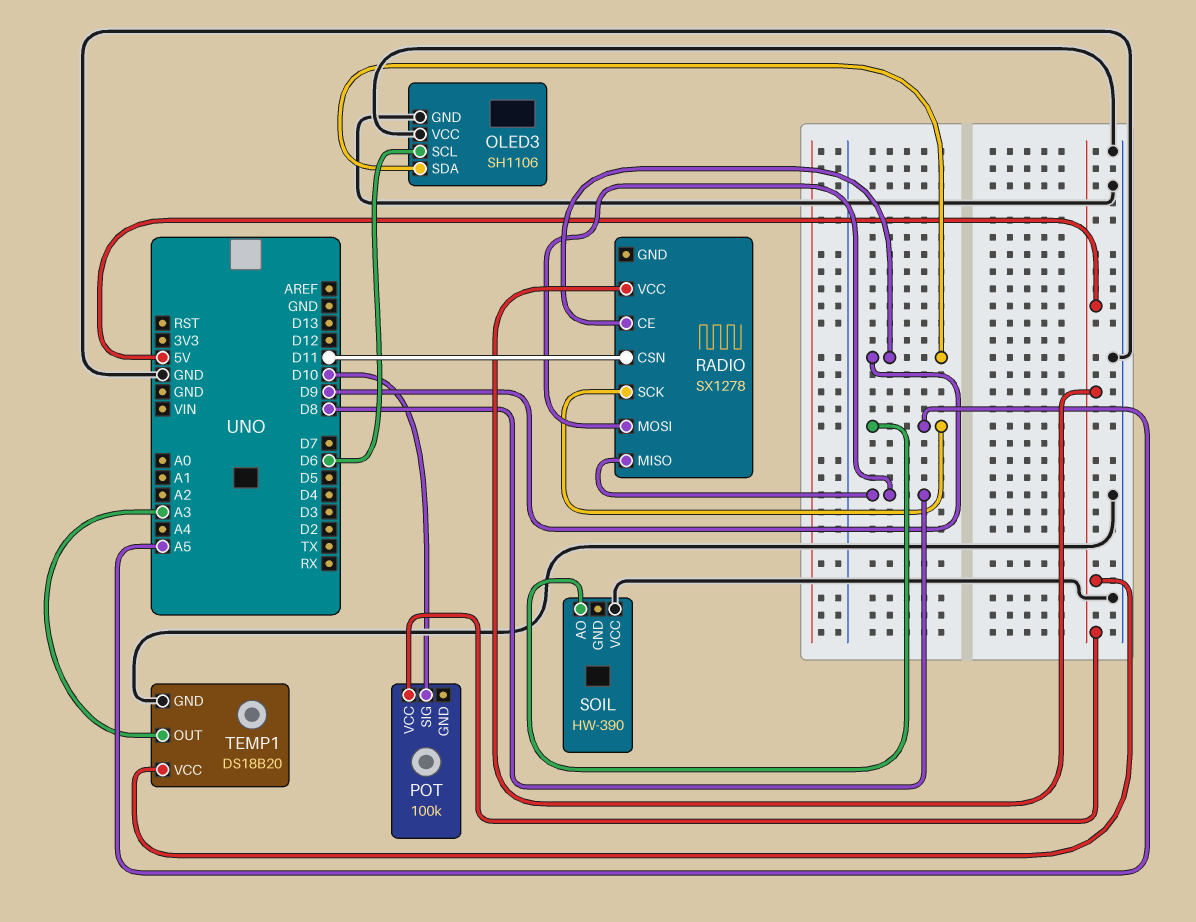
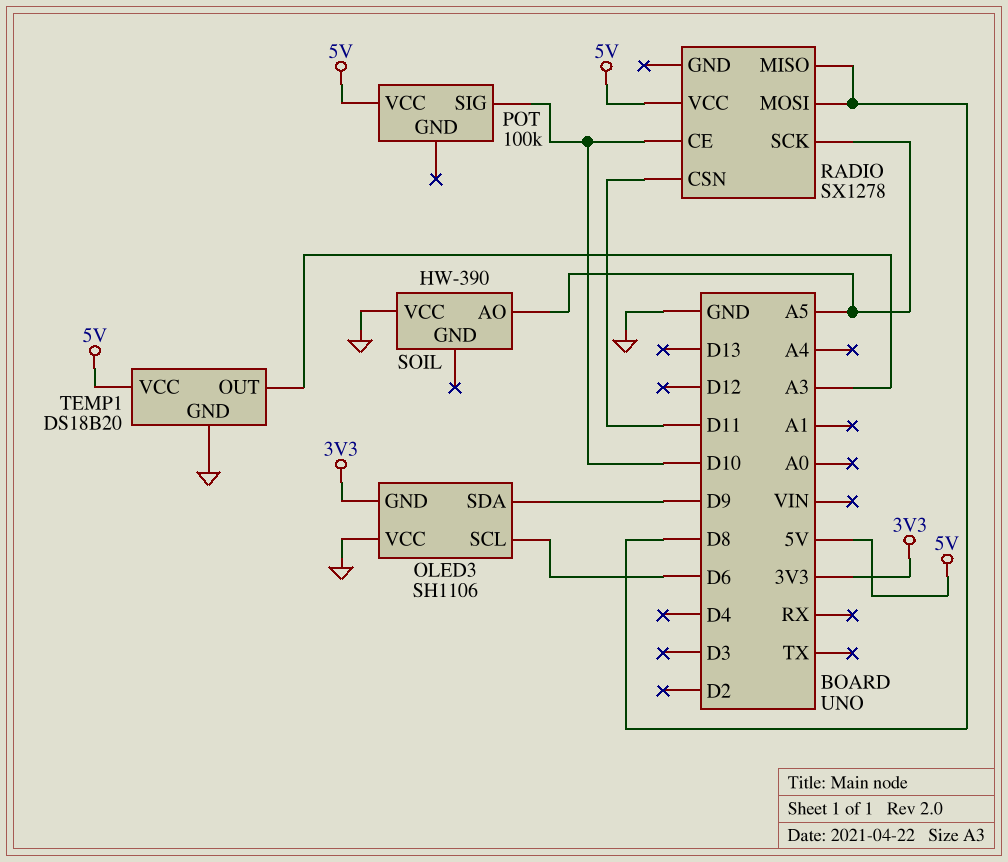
OLED3 pin GND: GND -> 3V3
RADIO pin CE: D9 -> D10

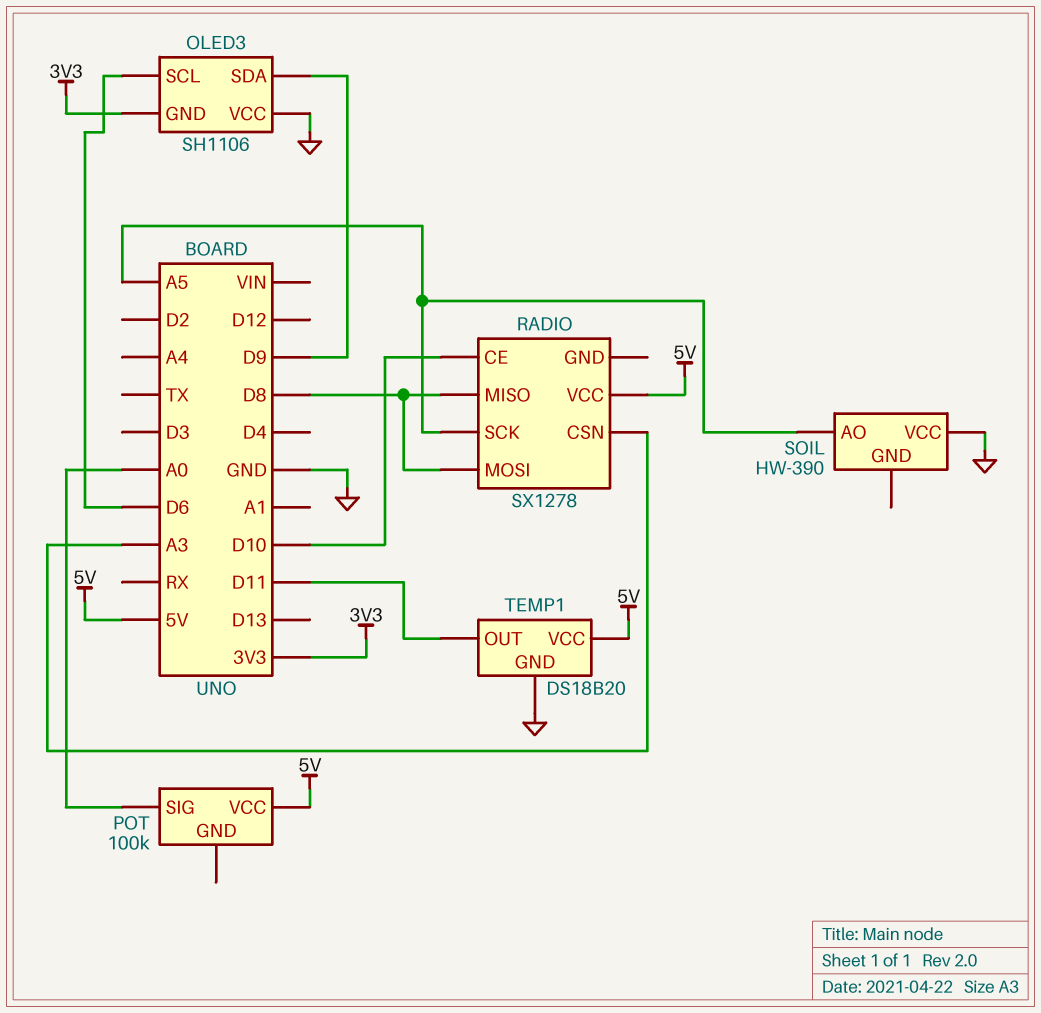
POT pin SIG: D10 -> A0
RADIO pin CSN: D11 -> A3
TEMP1 pin OUT: A3 -> D11

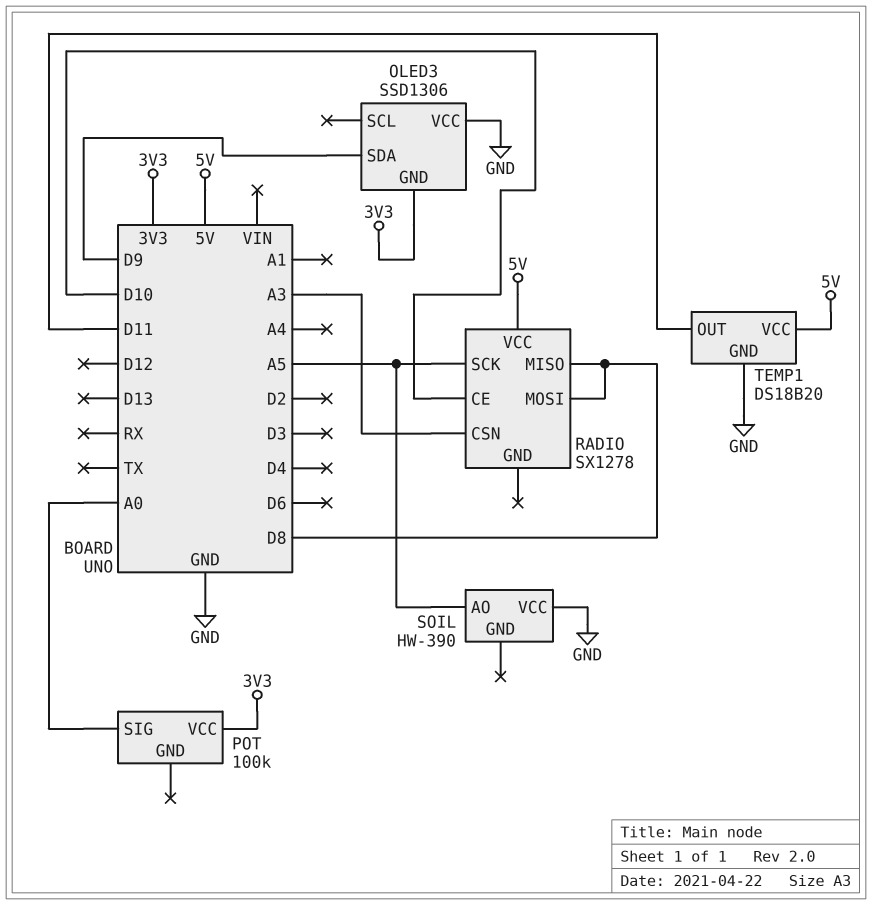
OLED3: SH1106 -> SSD1306
OLED3 pin SCL: D6 -> none
POT pin VCC: 5V -> 3V3

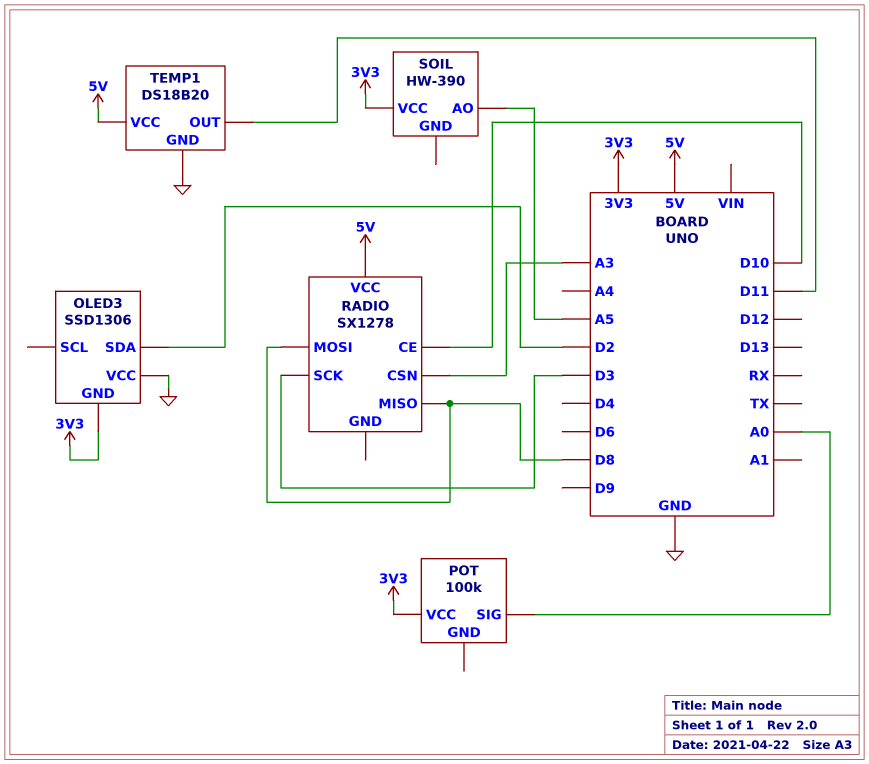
OLED3 pin SDA: D9 -> D2
RADIO pin SCK: A5 -> D3
SOIL pin VCC: GND -> 3V3

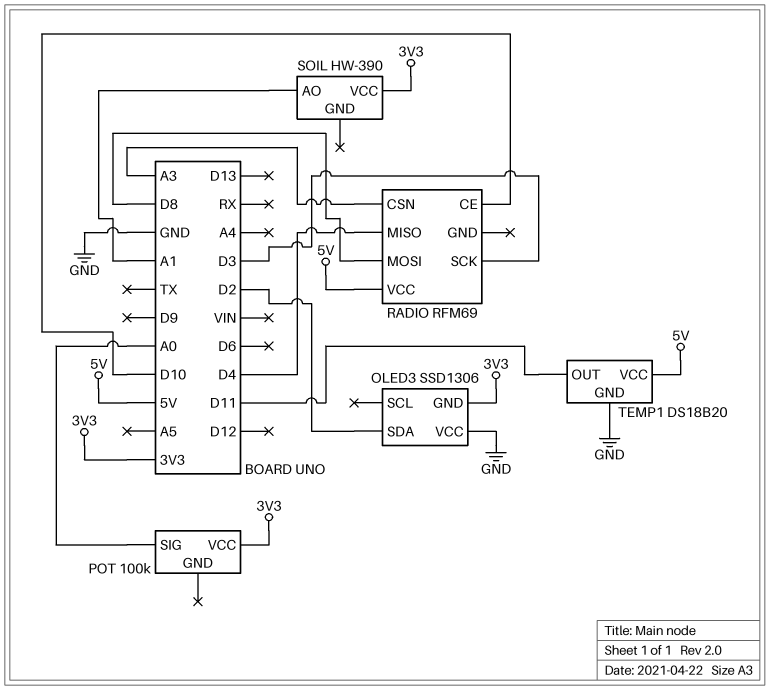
RADIO: SX1278 -> RFM69
RADIO pin MISO: D8 -> D4
SOIL pin AO: A5 -> A1

